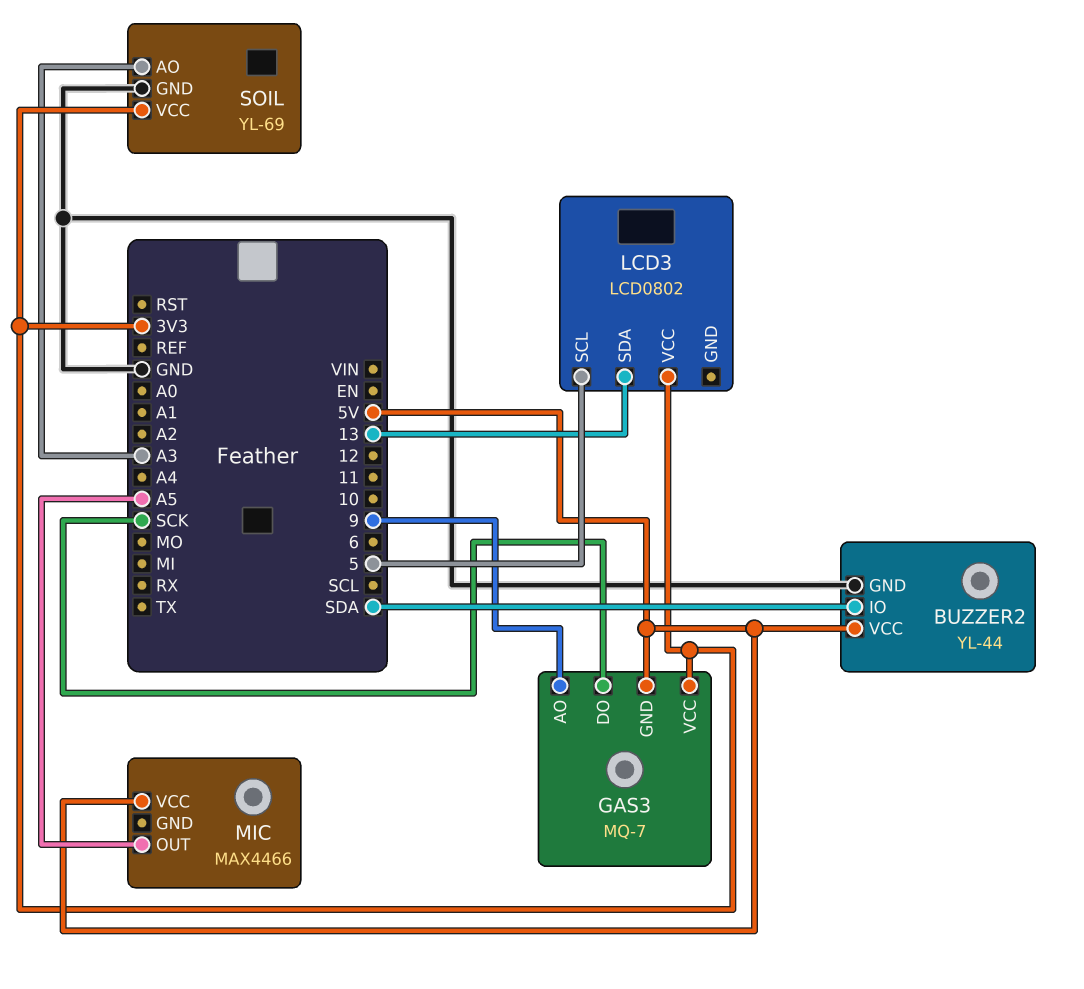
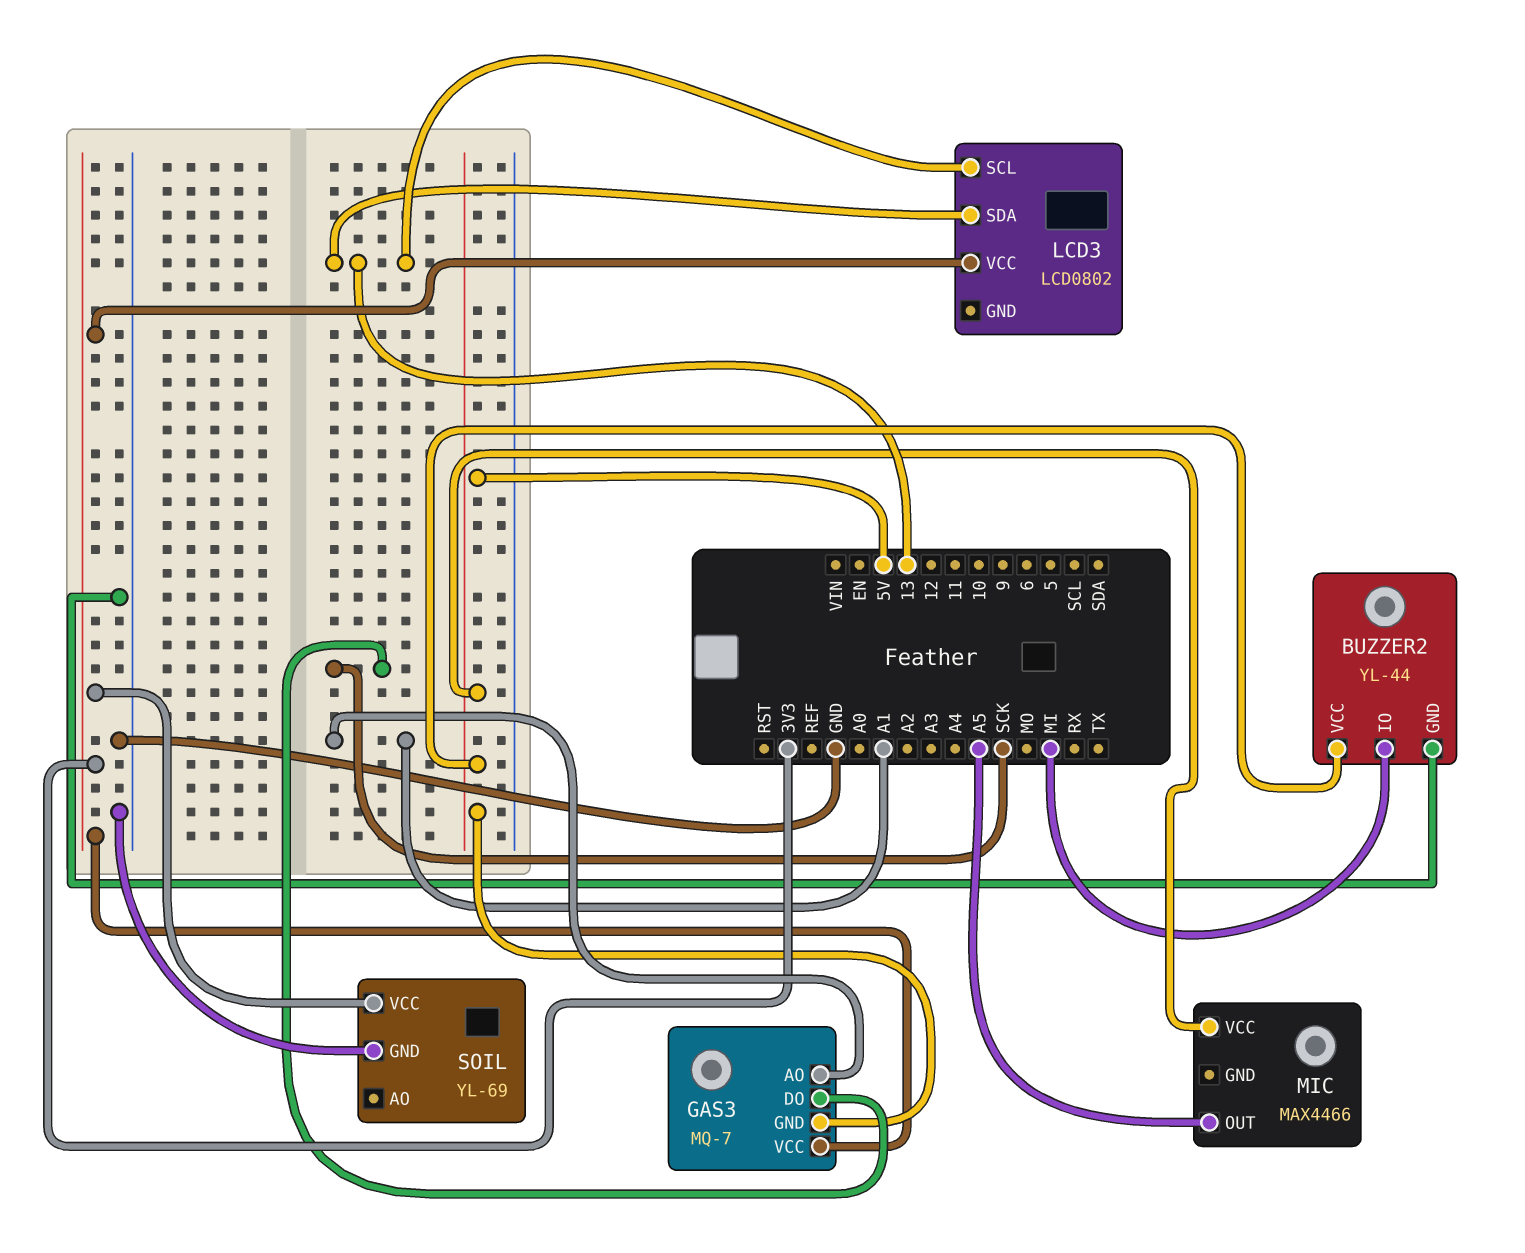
BUZZER2 pin IO: SDA -> MI
GAS3 pin AO: 9 -> A1
LCD3 pin SCL: 5 -> 13
SOIL pin AO: A3 -> none

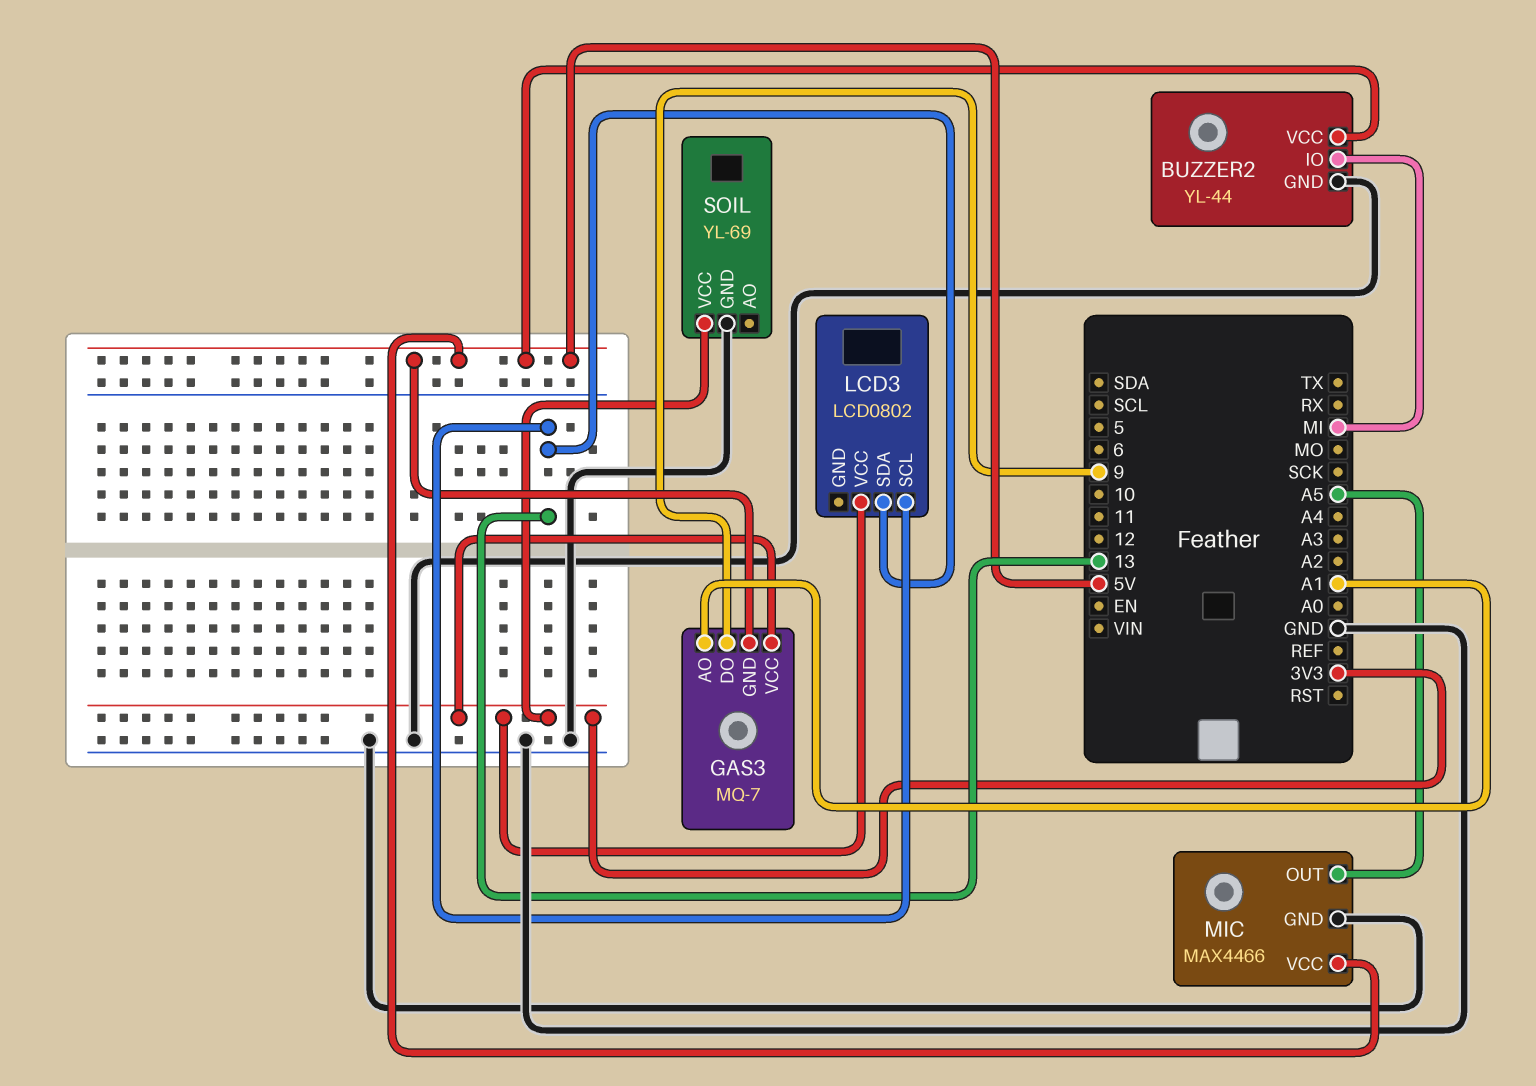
GAS3 pin DO: SCK -> 9
MIC pin GND: none -> GND

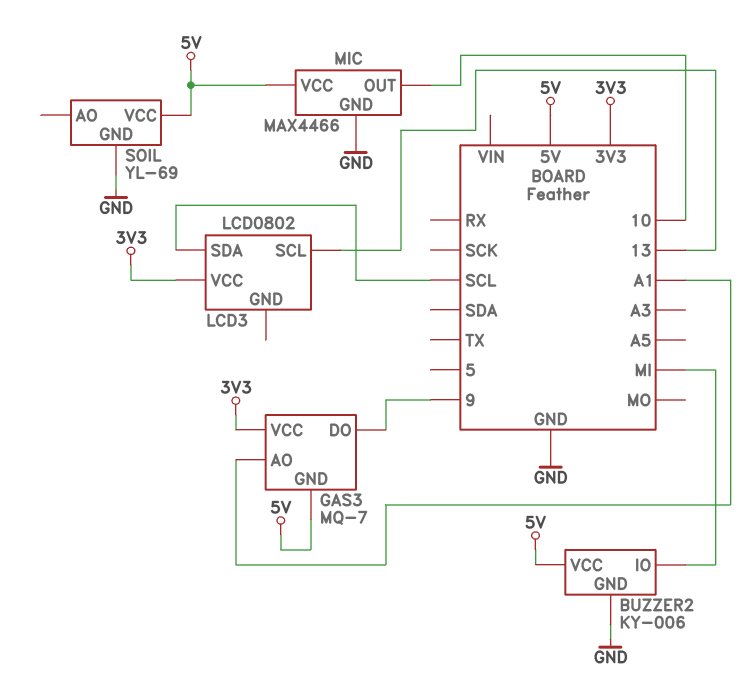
BUZZER2: YL-44 -> KY-006
LCD3 pin SDA: 13 -> SCL
MIC pin OUT: A5 -> 10
SOIL pin VCC: 3V3 -> 5V

